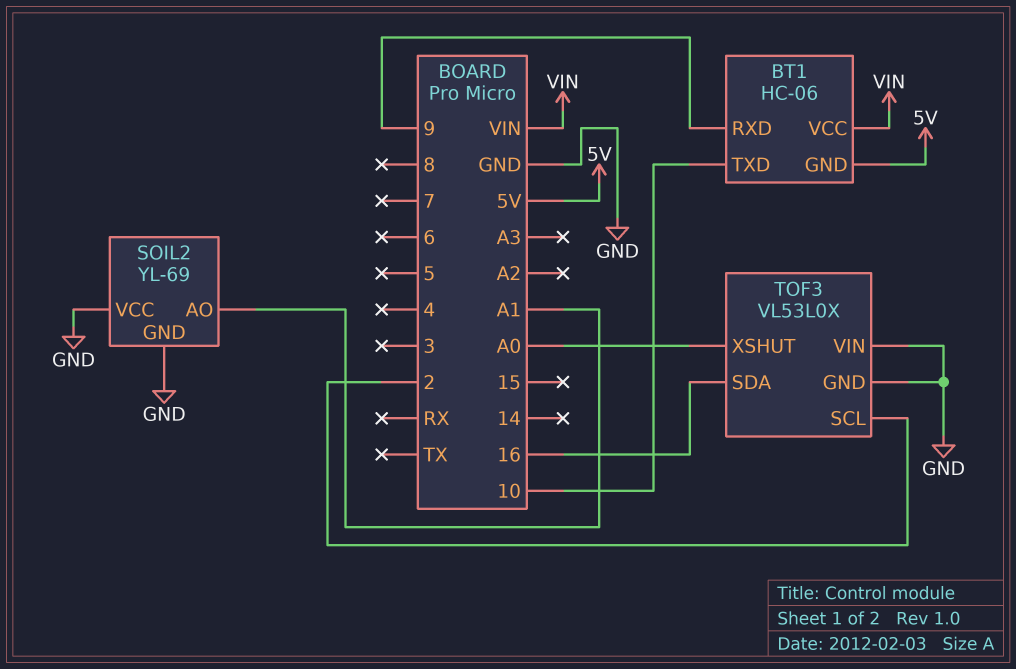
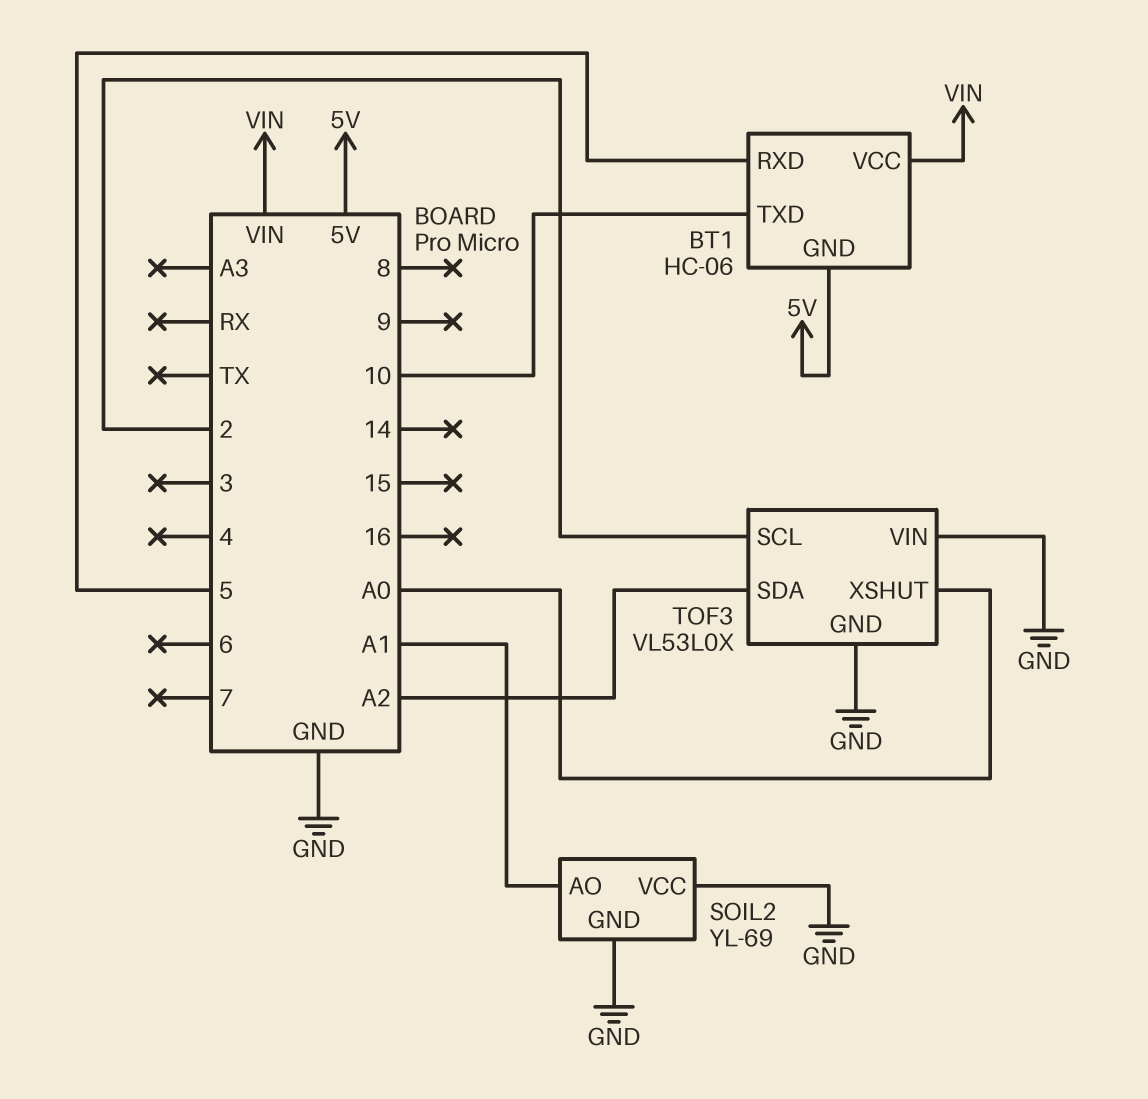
BT1 pin RXD: 9 -> 5
TOF3 pin SDA: 16 -> A2

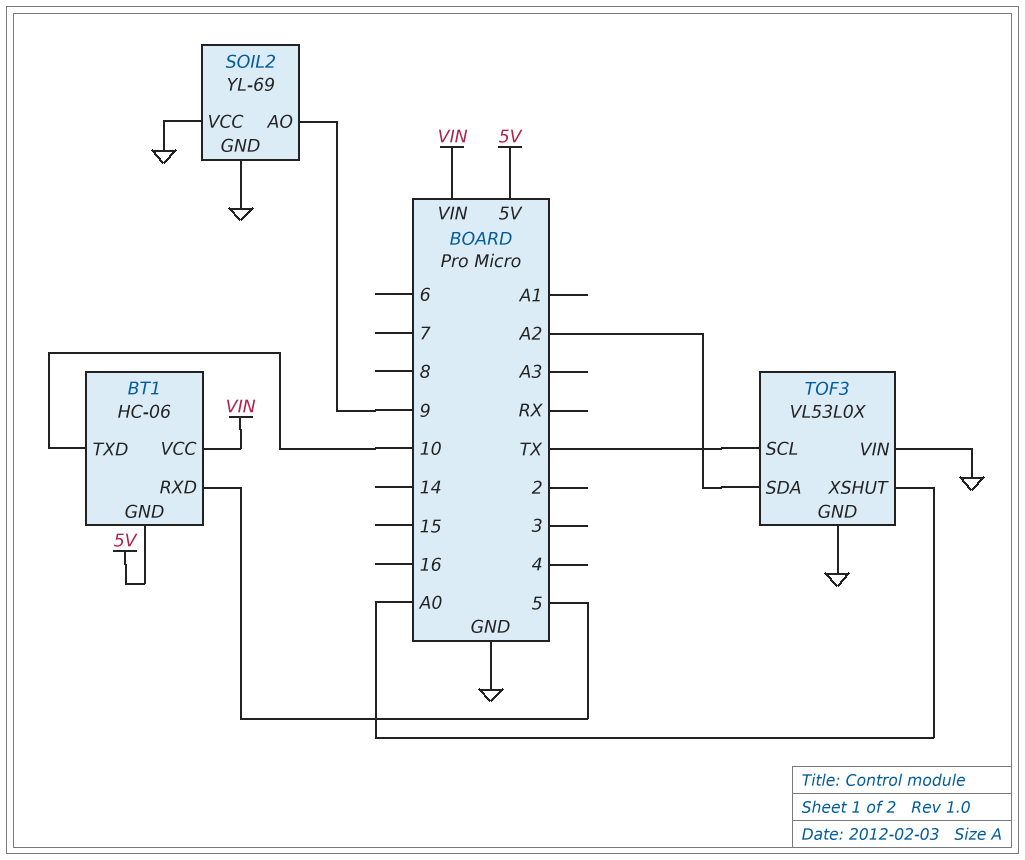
SOIL2 pin AO: A1 -> 9
TOF3 pin SCL: 2 -> TX

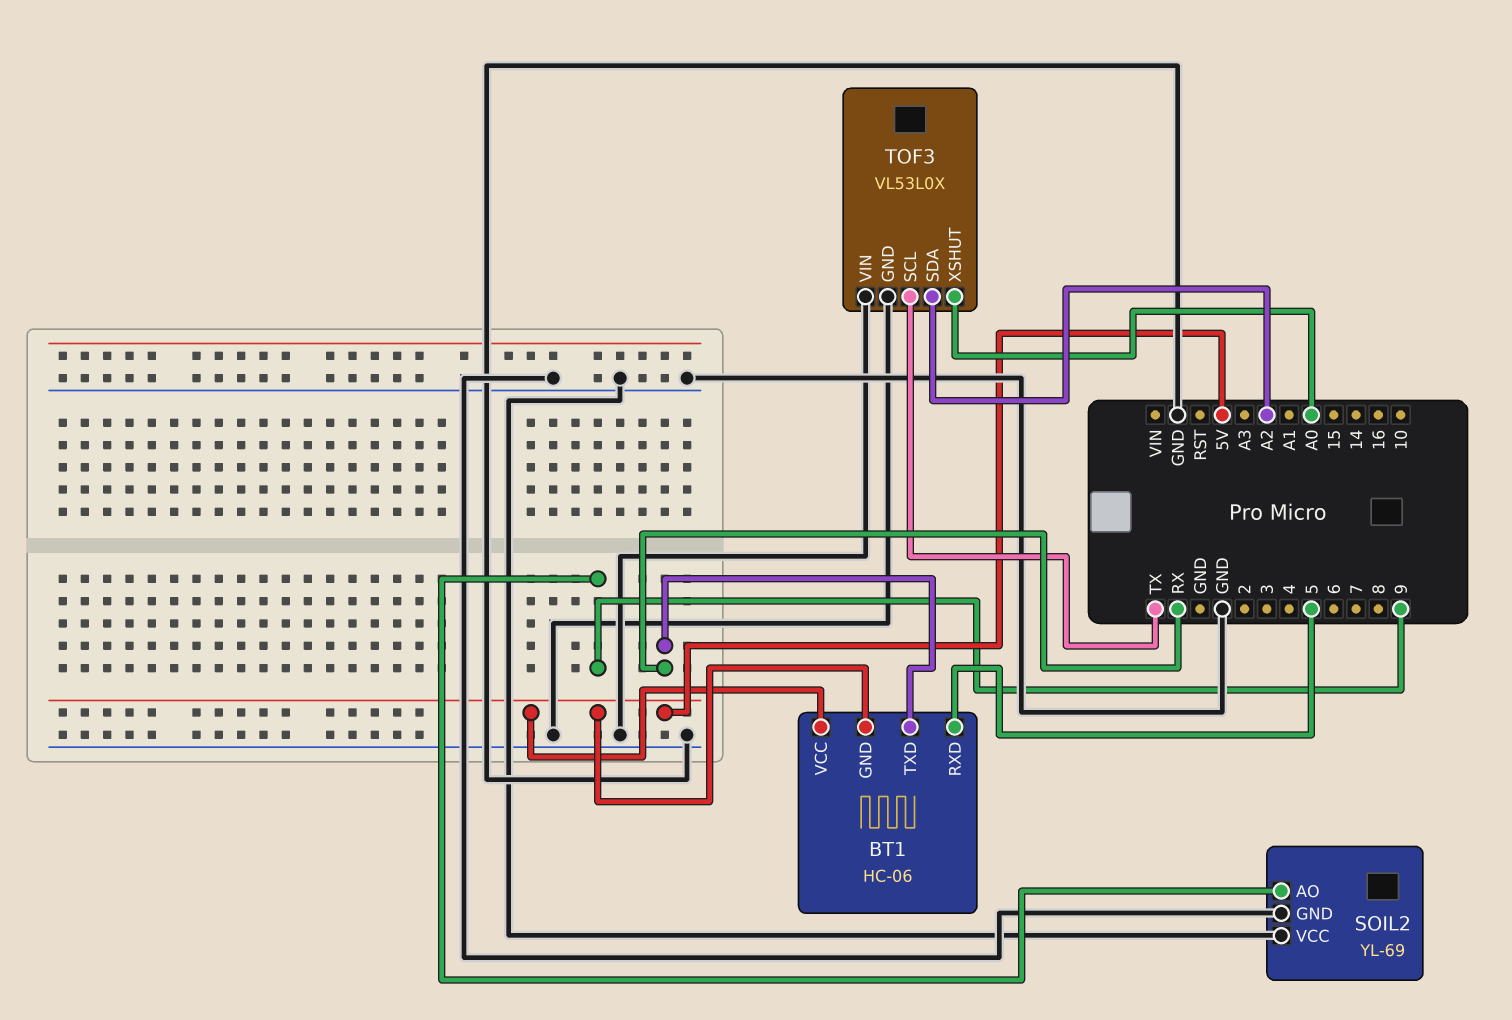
BT1 pin TXD: 10 -> RX
BT1 pin VCC: VIN -> 5V

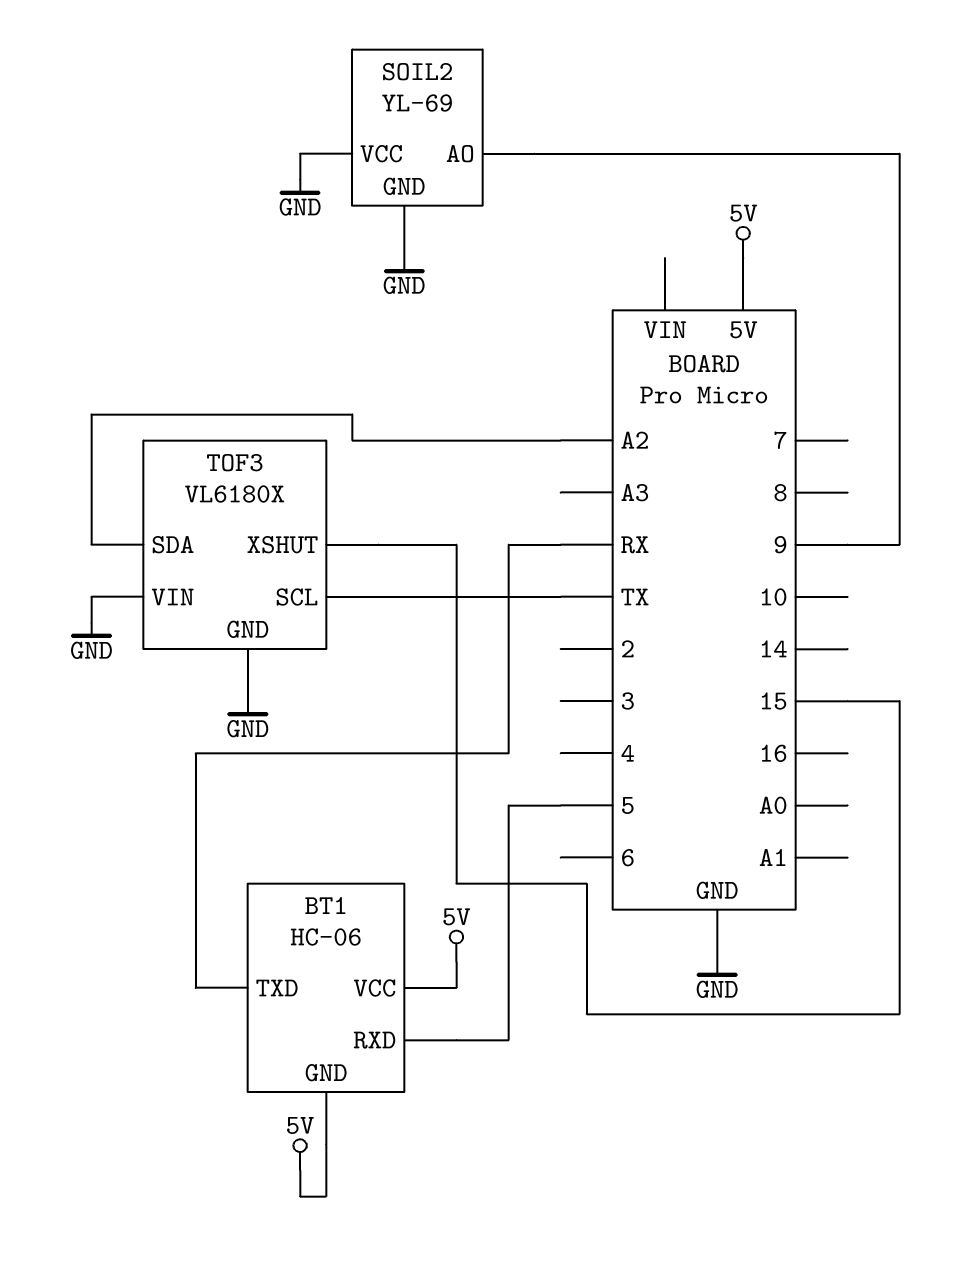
TOF3: VL53L0X -> VL6180X
TOF3 pin XSHUT: A0 -> 15

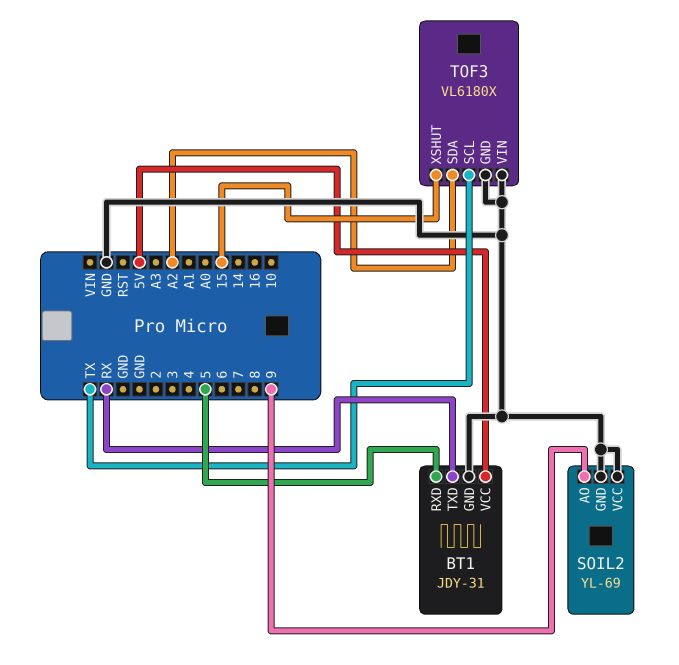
BT1: HC-06 -> JDY-31
BT1 pin GND: 5V -> GND

